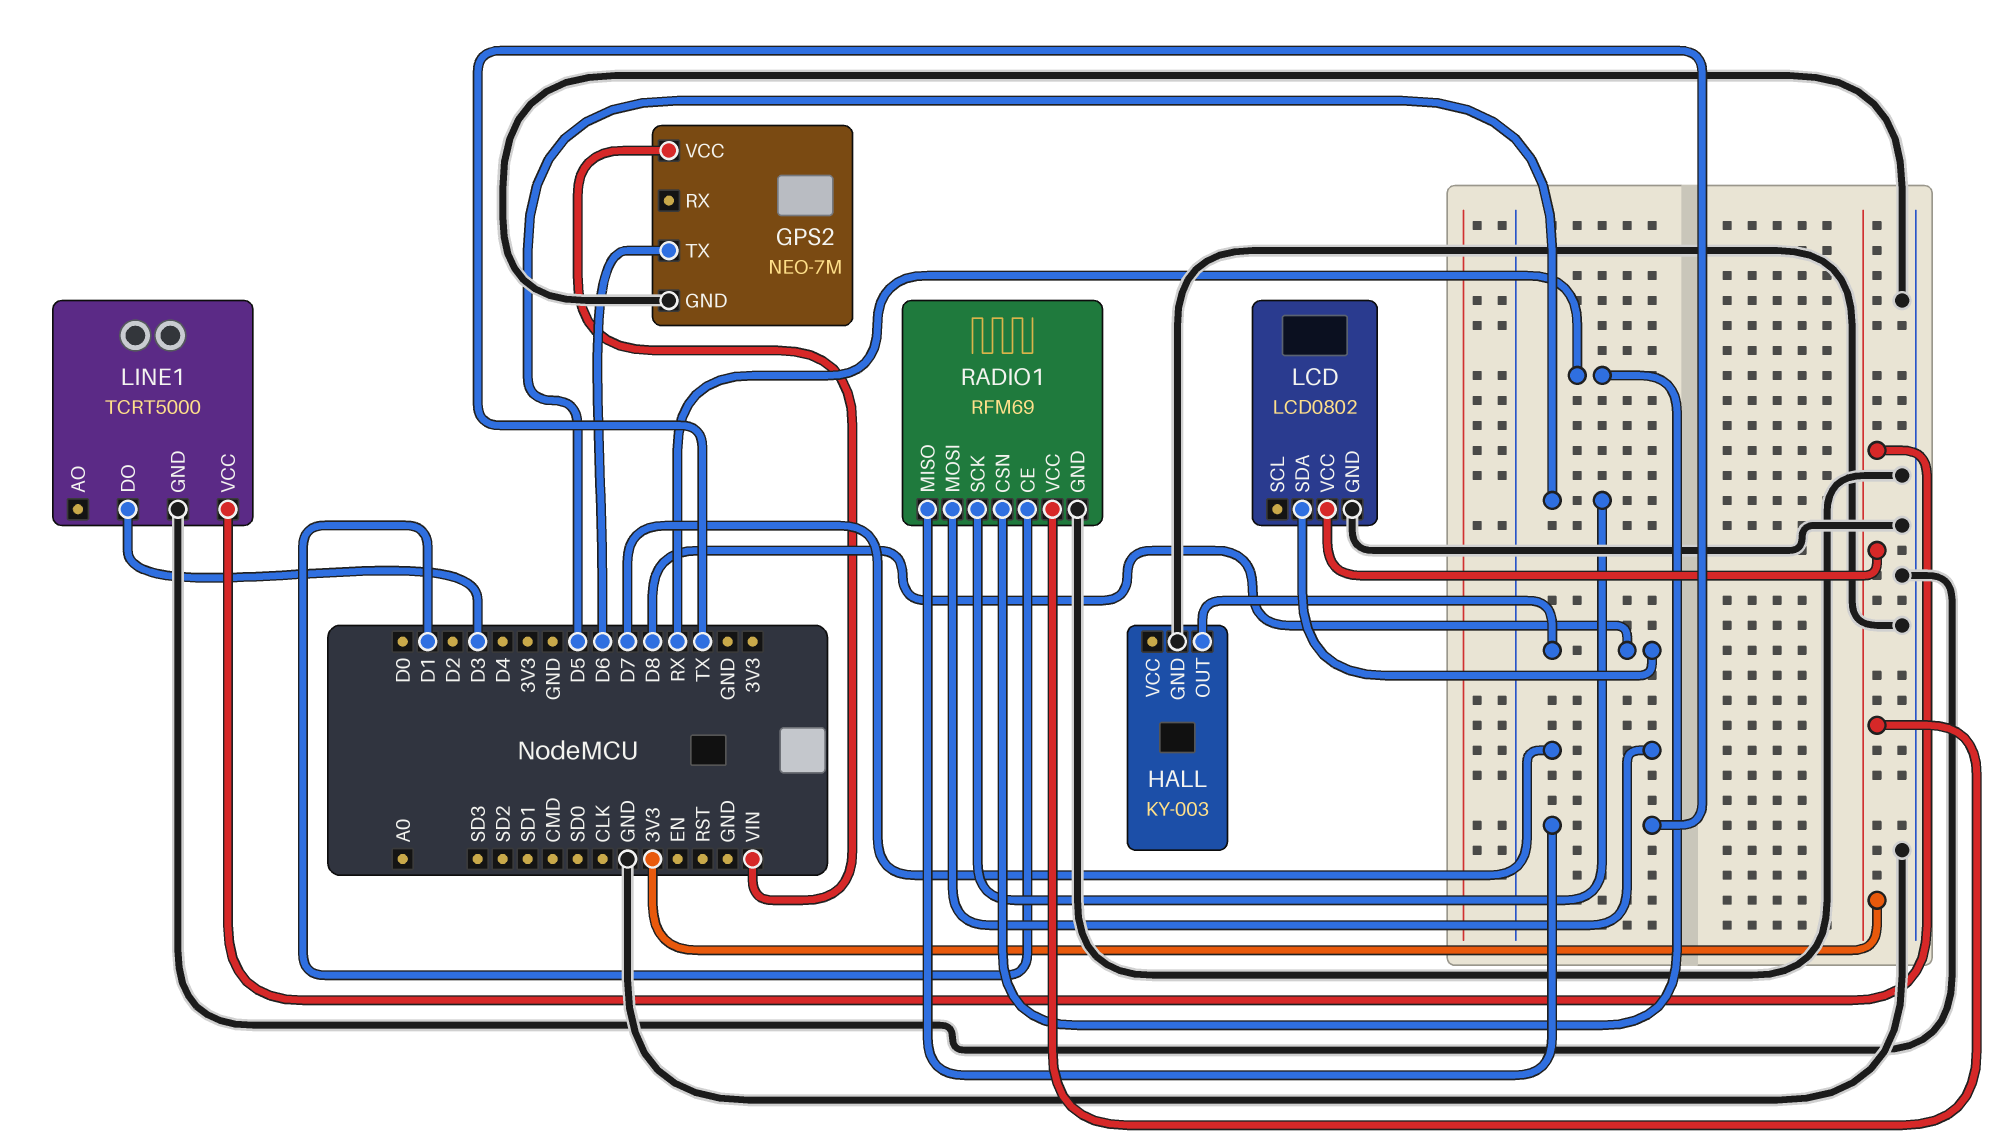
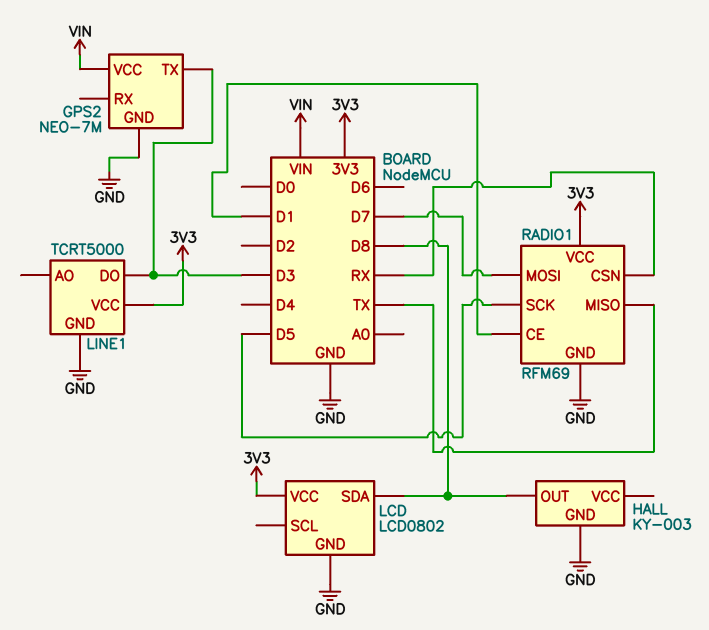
GPS2 pin TX: D6 -> D3

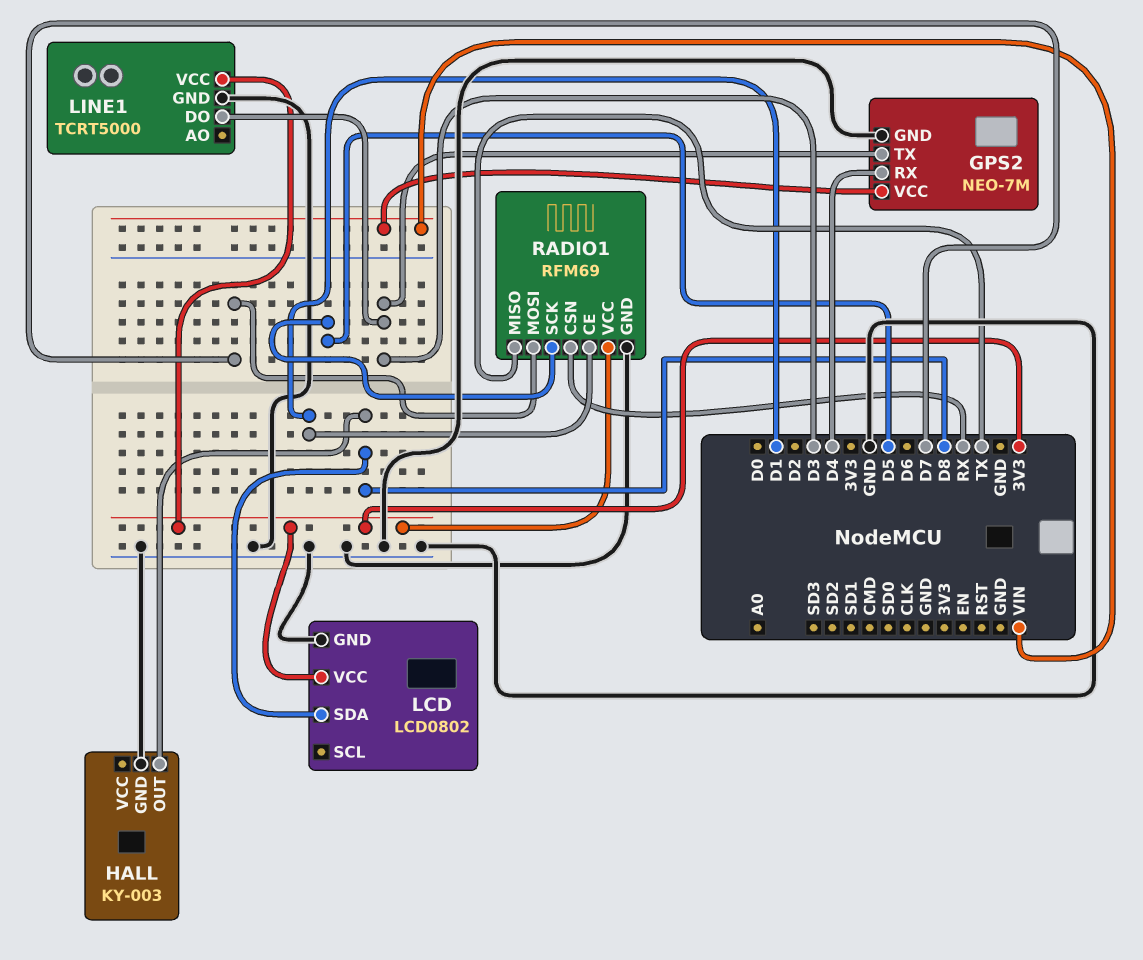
GPS2 pin RX: none -> D4

